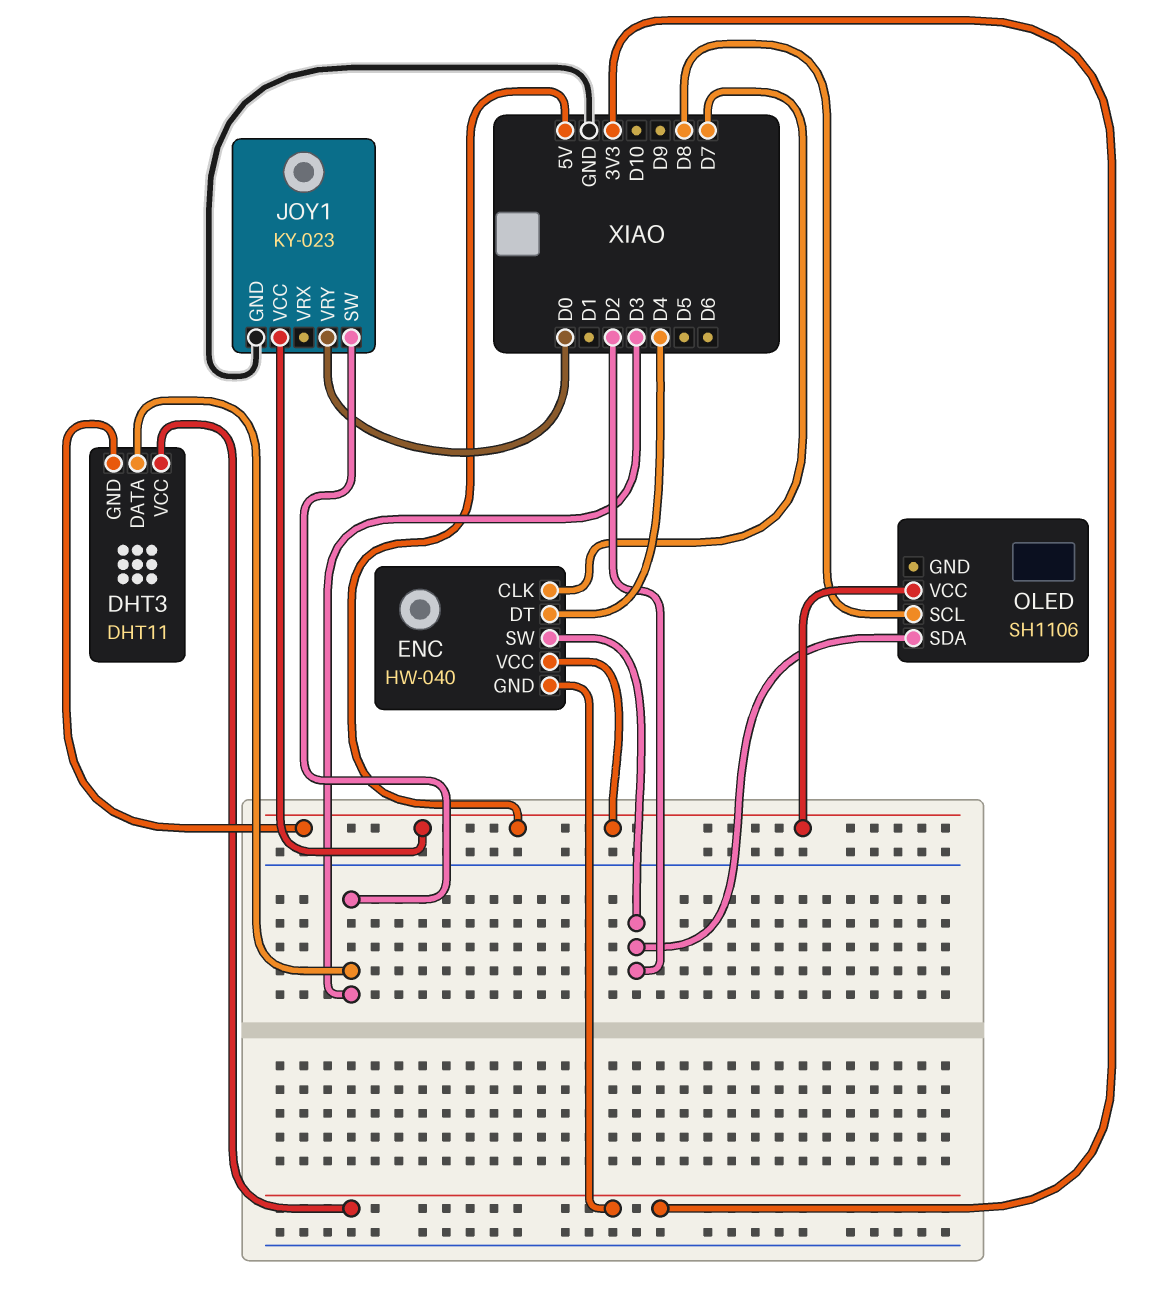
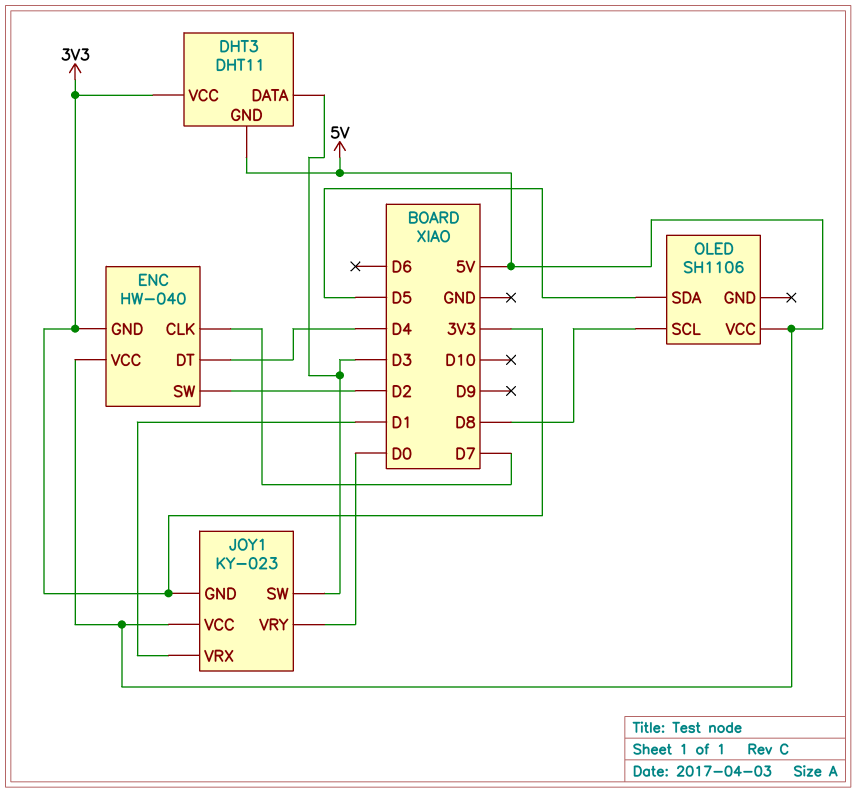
JOY1 pin GND: GND -> 3V3
JOY1 pin VRX: none -> D1
OLED pin SDA: D2 -> D5

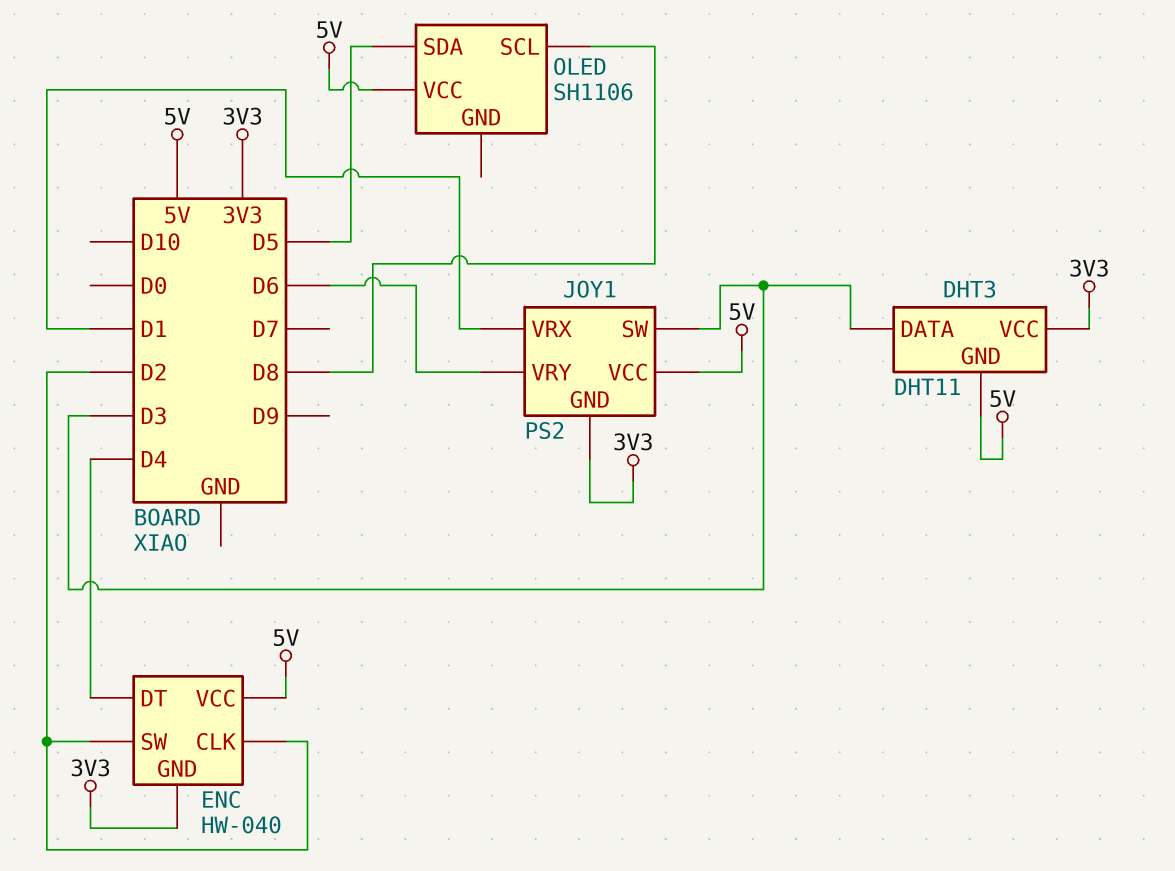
ENC pin CLK: D7 -> D2
JOY1: KY-023 -> PS2
JOY1 pin VRY: D0 -> D6

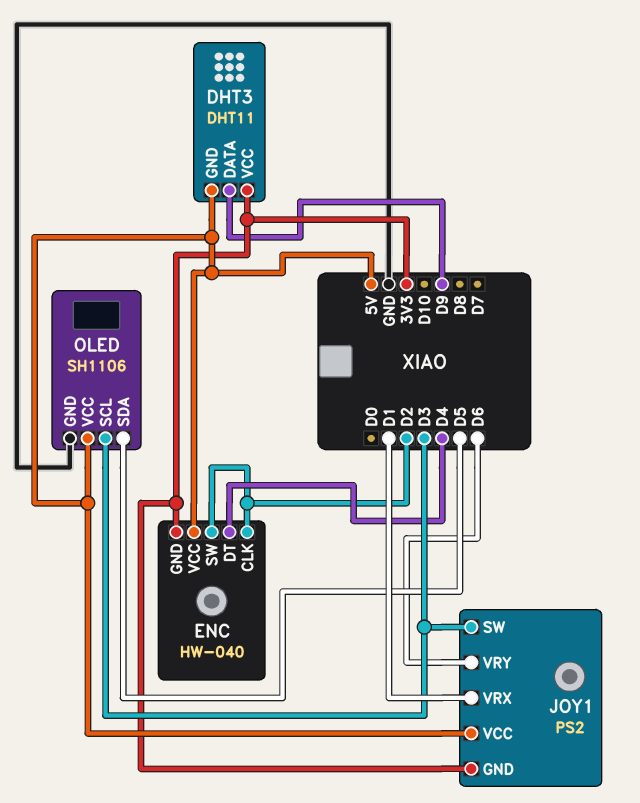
DHT3 pin DATA: D3 -> D9
OLED pin GND: none -> GND
OLED pin SCL: D8 -> D3

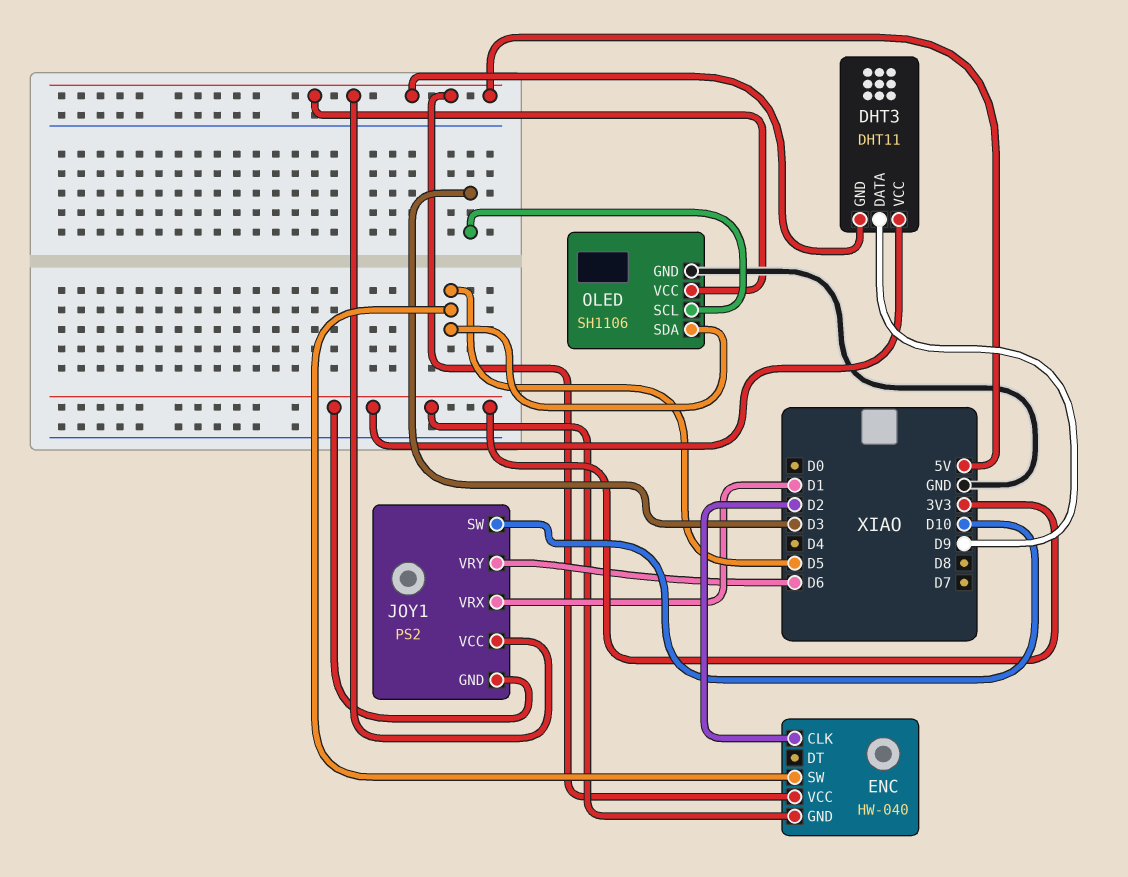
ENC pin DT: D4 -> none
ENC pin SW: D2 -> D5
JOY1 pin SW: D3 -> D10

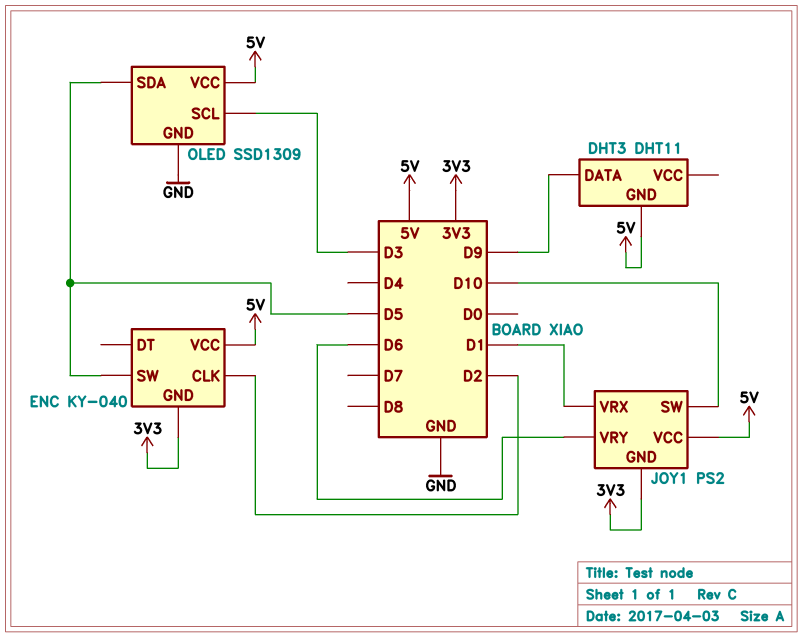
DHT3 pin VCC: 3V3 -> none
ENC: HW-040 -> KY-040
OLED: SH1106 -> SSD1309

